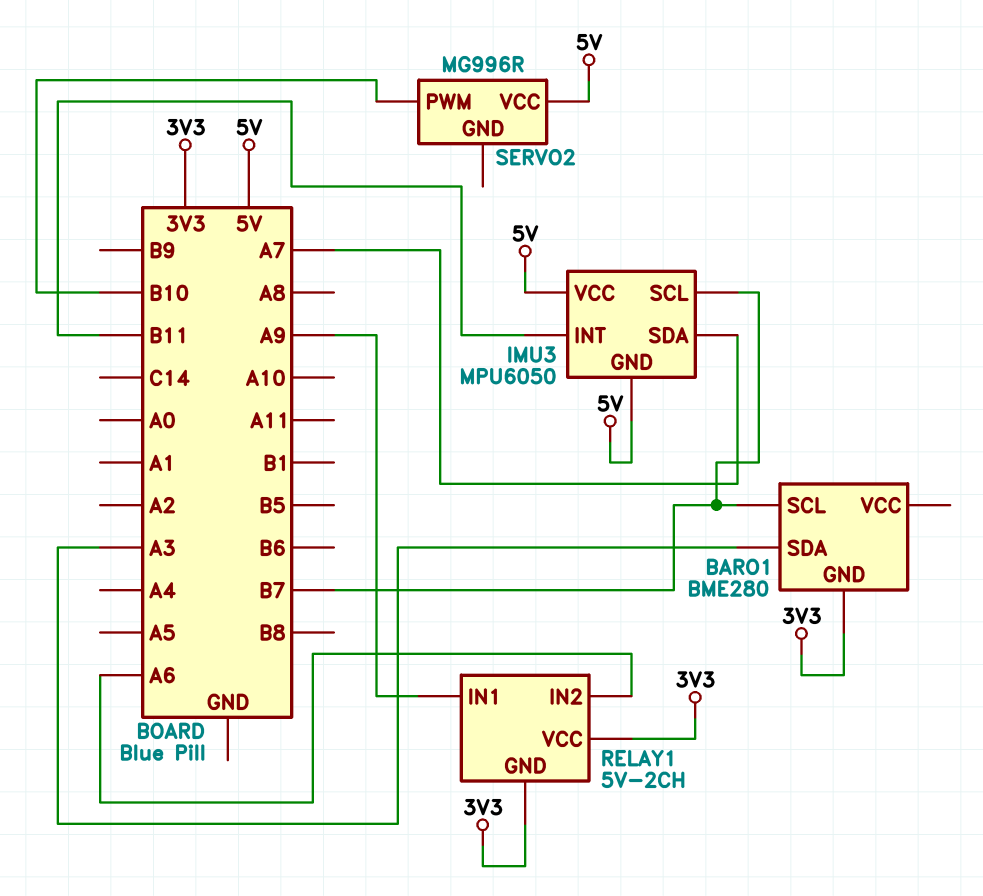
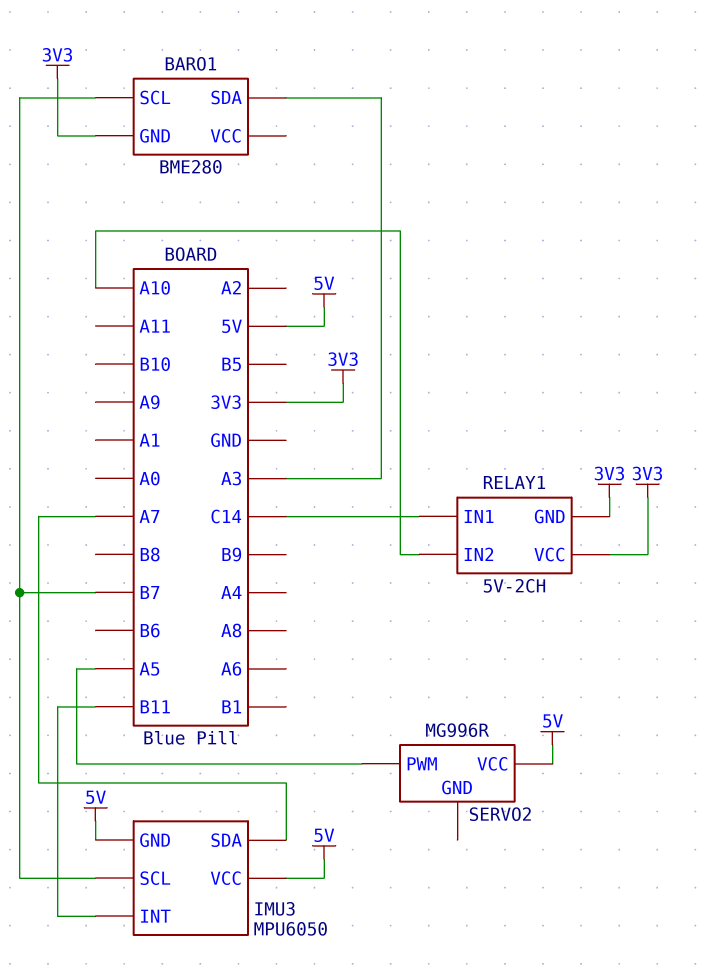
RELAY1 pin IN1: A9 -> C14
RELAY1 pin IN2: A6 -> A10
SERVO2 pin PWM: B10 -> A5

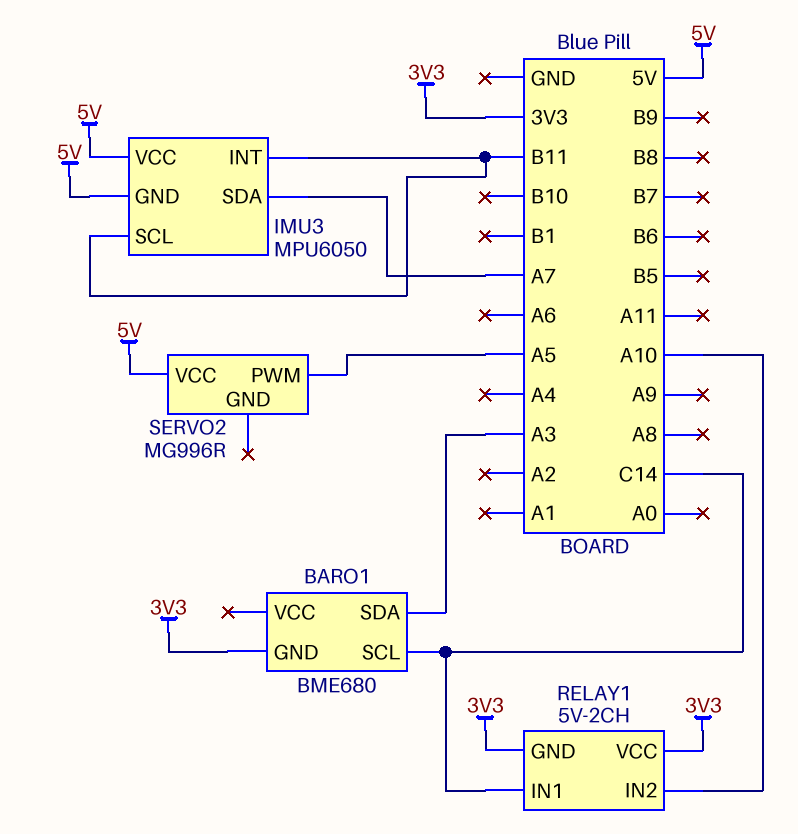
BARO1: BME280 -> BME680
BARO1 pin SCL: B7 -> C14
IMU3 pin SCL: B7 -> B11

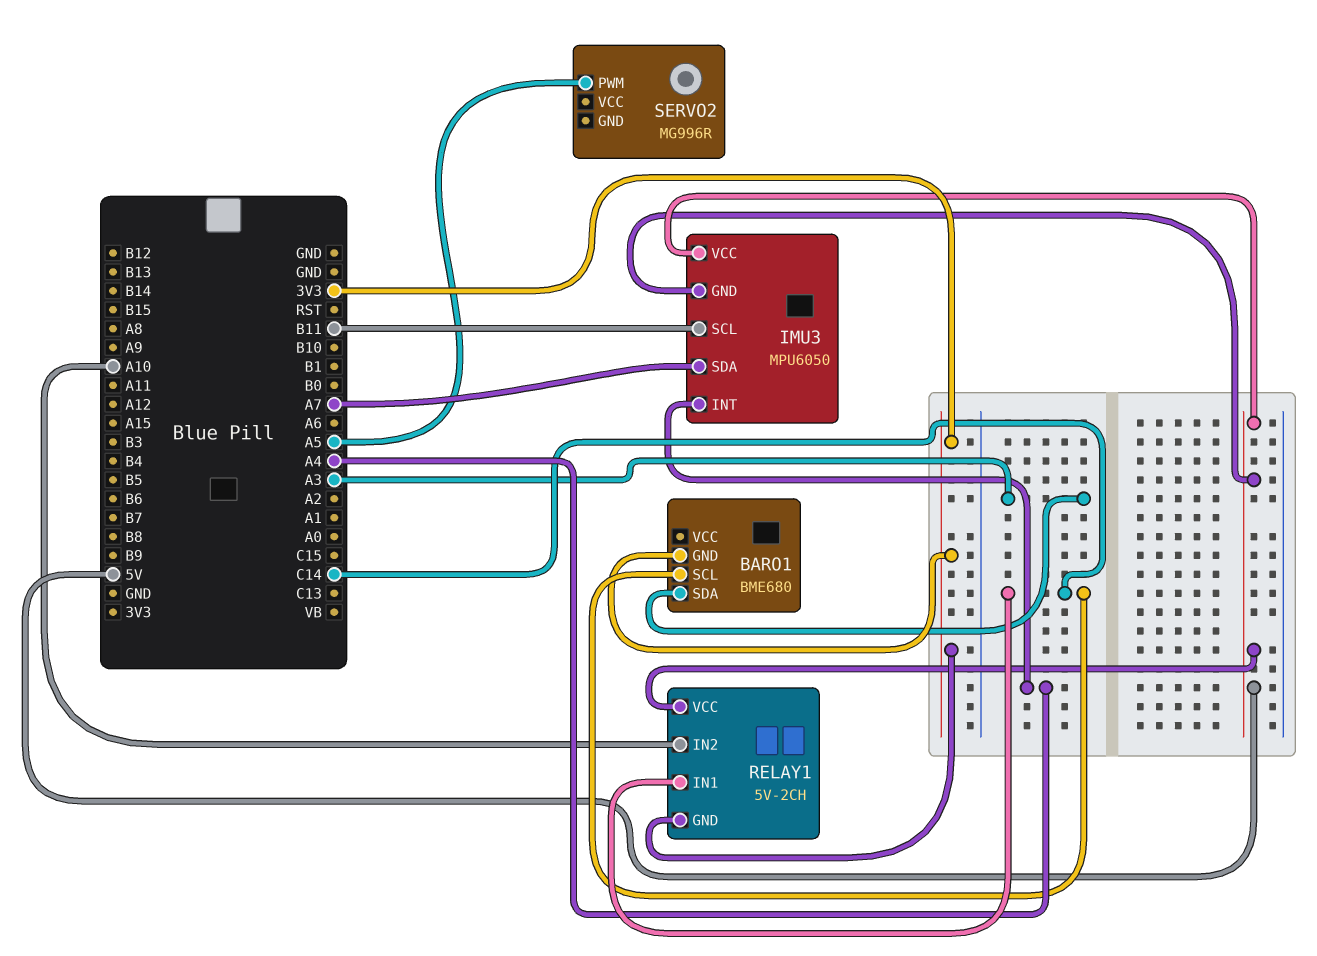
IMU3 pin INT: B11 -> A4
RELAY1 pin VCC: 3V3 -> 5V
SERVO2 pin VCC: 5V -> none

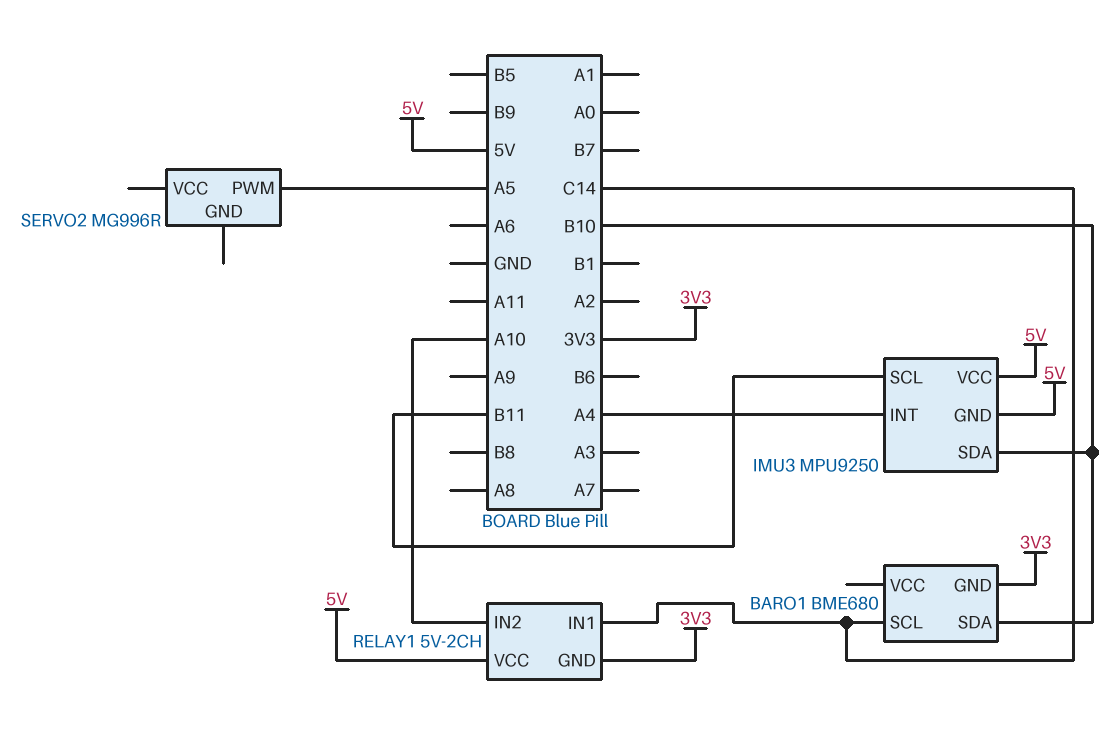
BARO1 pin SDA: A3 -> B10
IMU3: MPU6050 -> MPU9250
IMU3 pin SDA: A7 -> B10

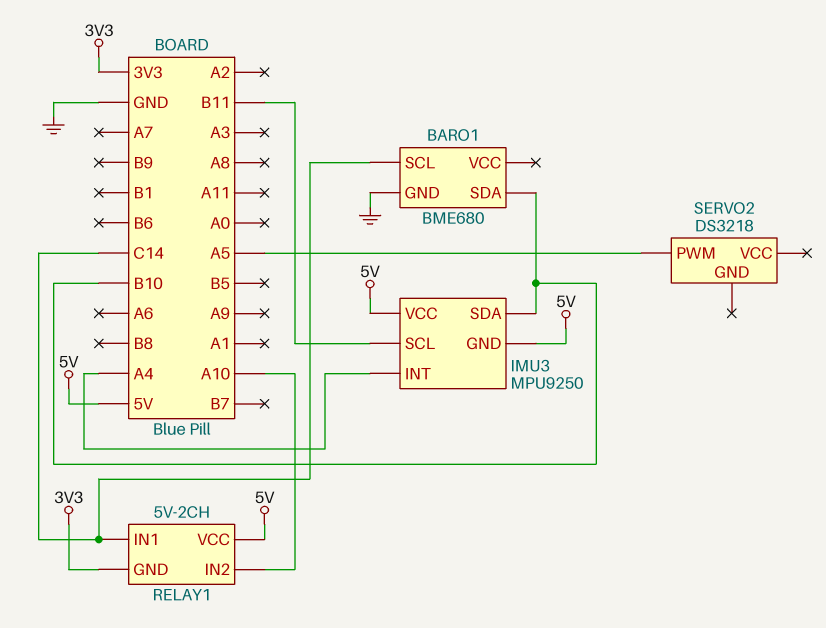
BARO1 pin GND: 3V3 -> GND
SERVO2: MG996R -> DS3218

